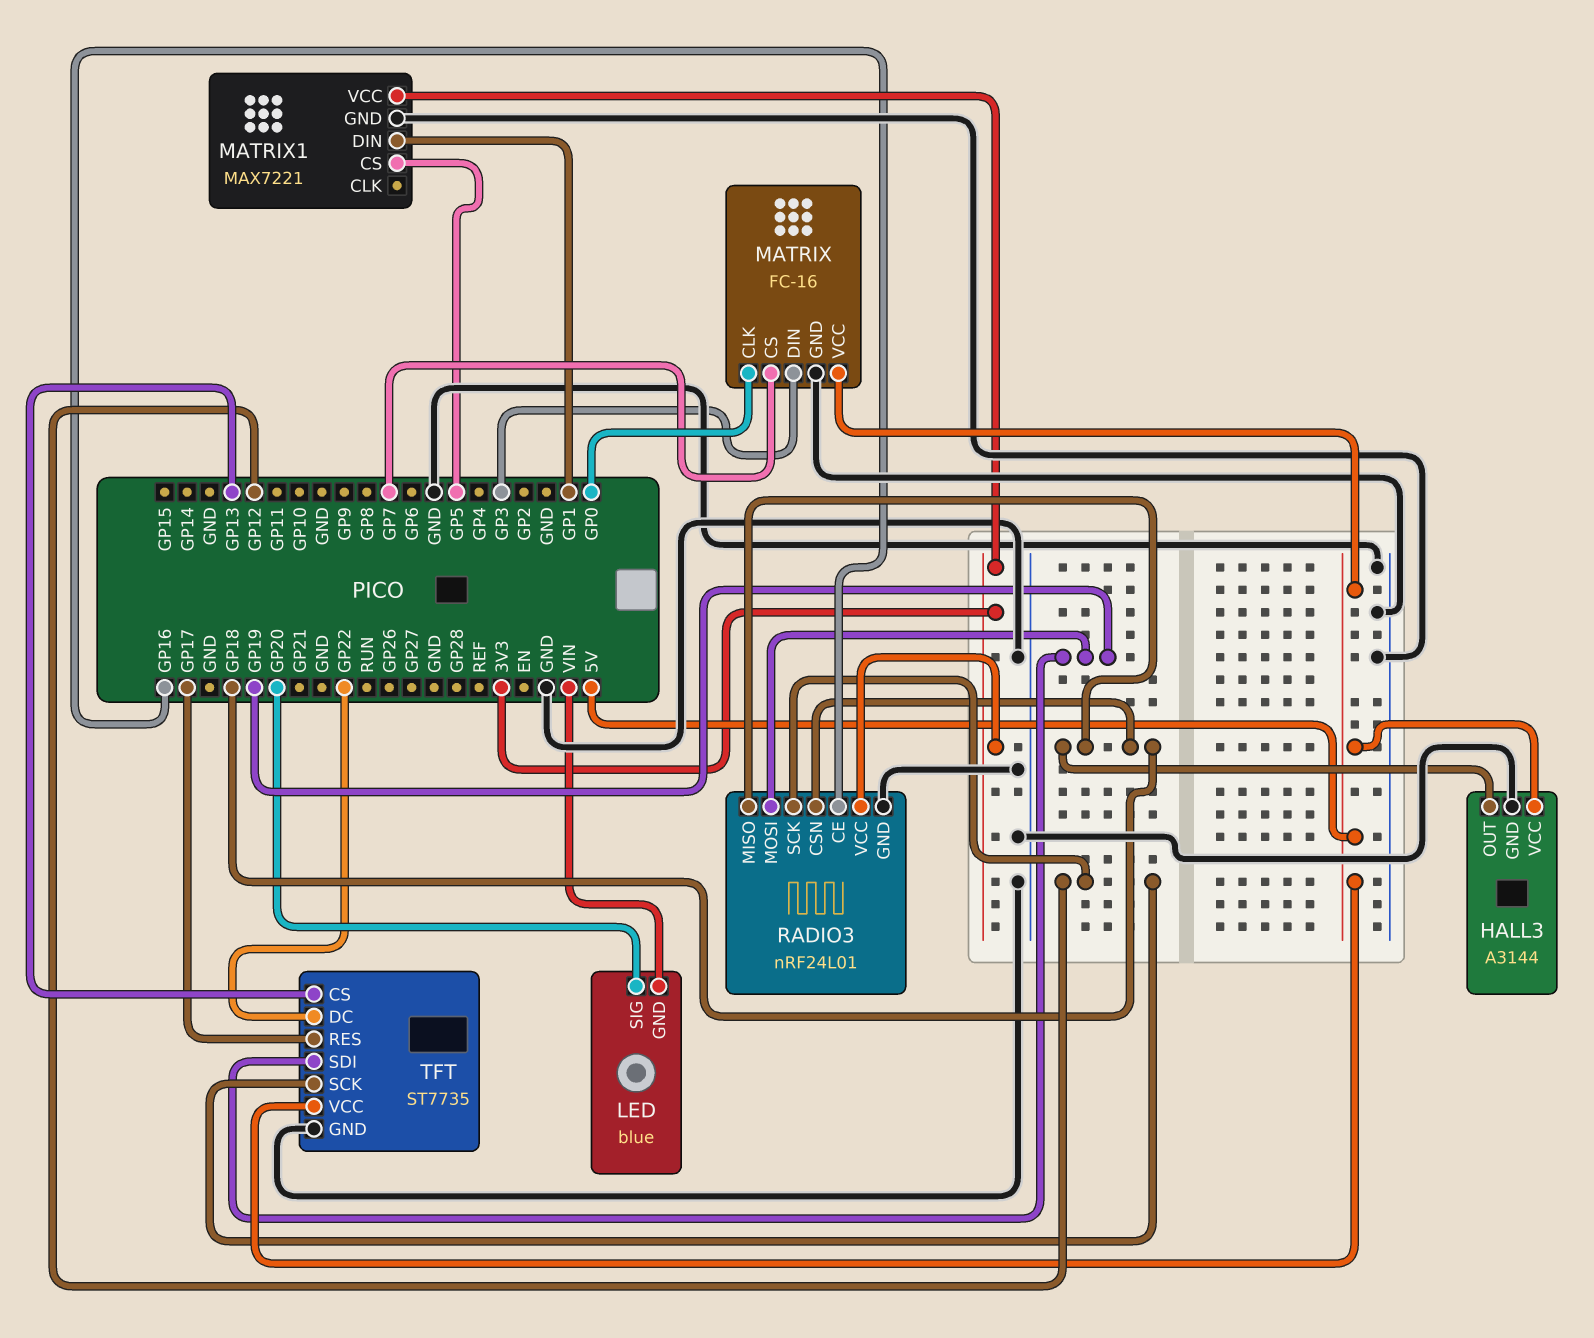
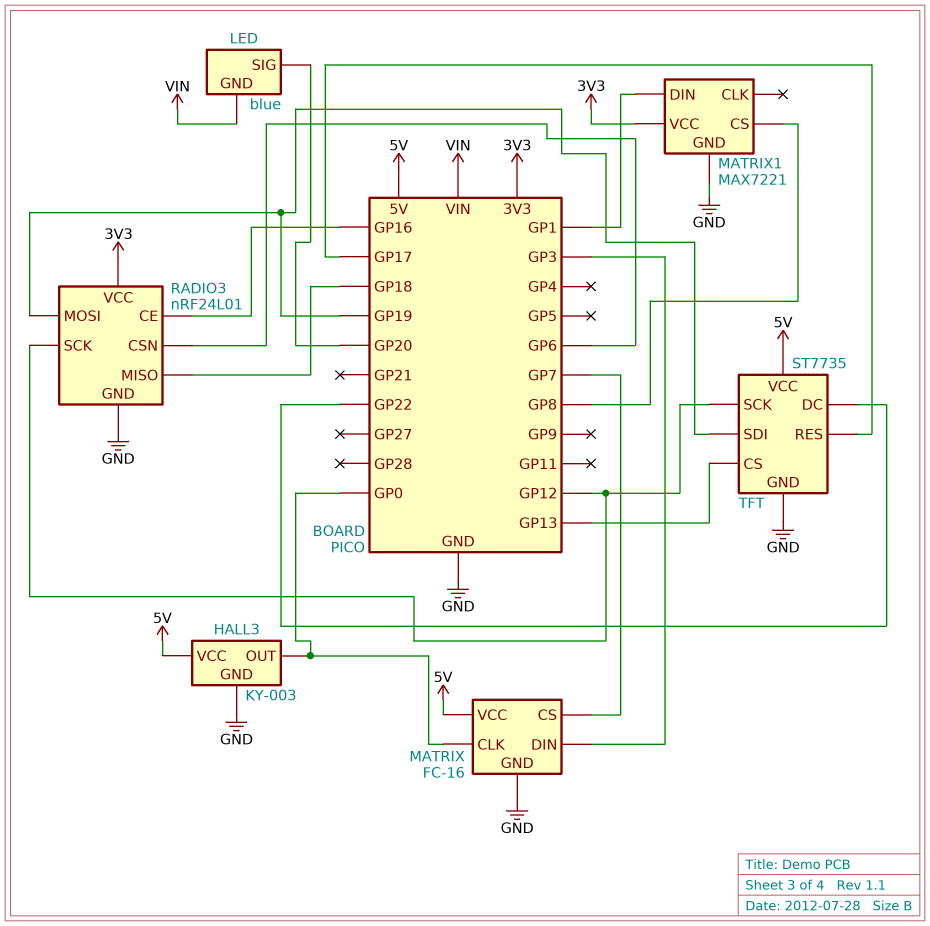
HALL3: A3144 -> KY-003
HALL3 pin OUT: GP18 -> GP0
MATRIX1 pin CS: GP5 -> GP8
RADIO3 pin CSN: GP18 -> GP6

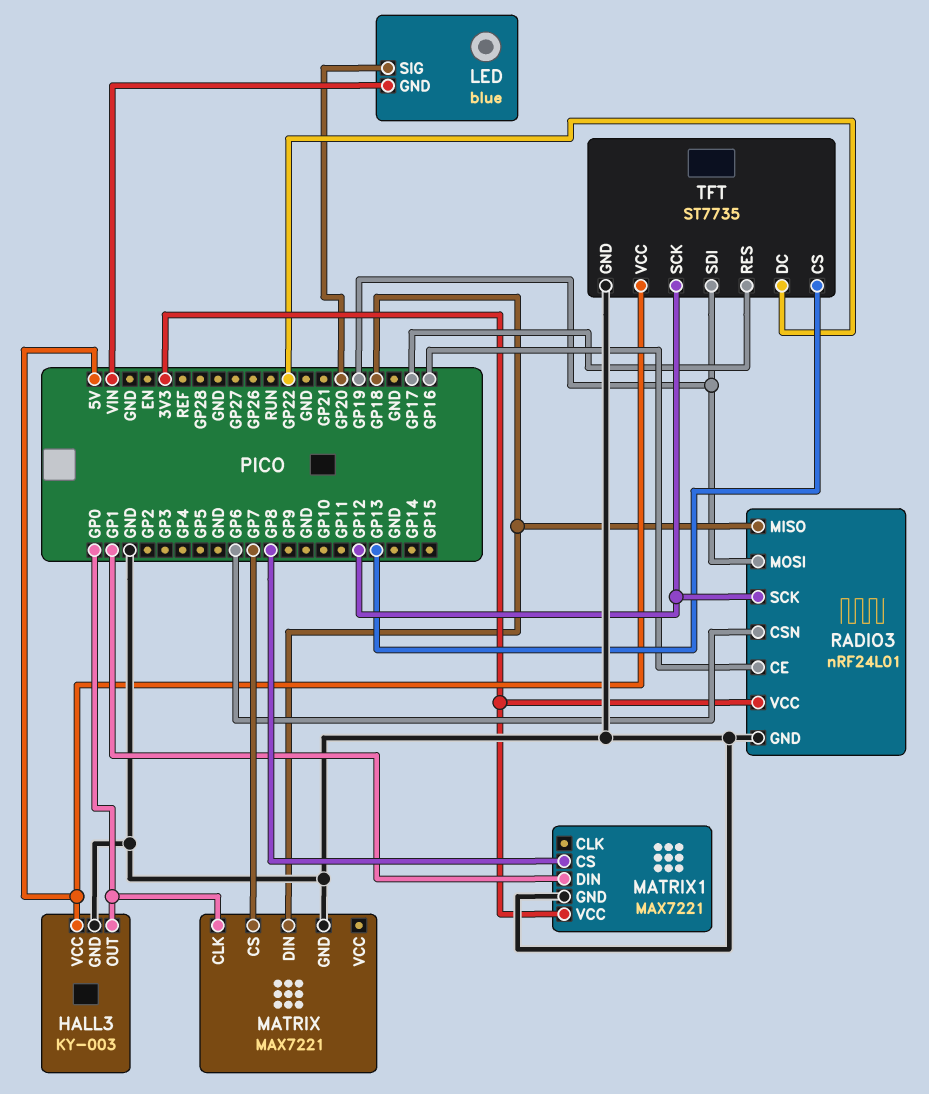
MATRIX: FC-16 -> MAX7221
MATRIX pin DIN: GP3 -> GP18
MATRIX pin VCC: 5V -> none

